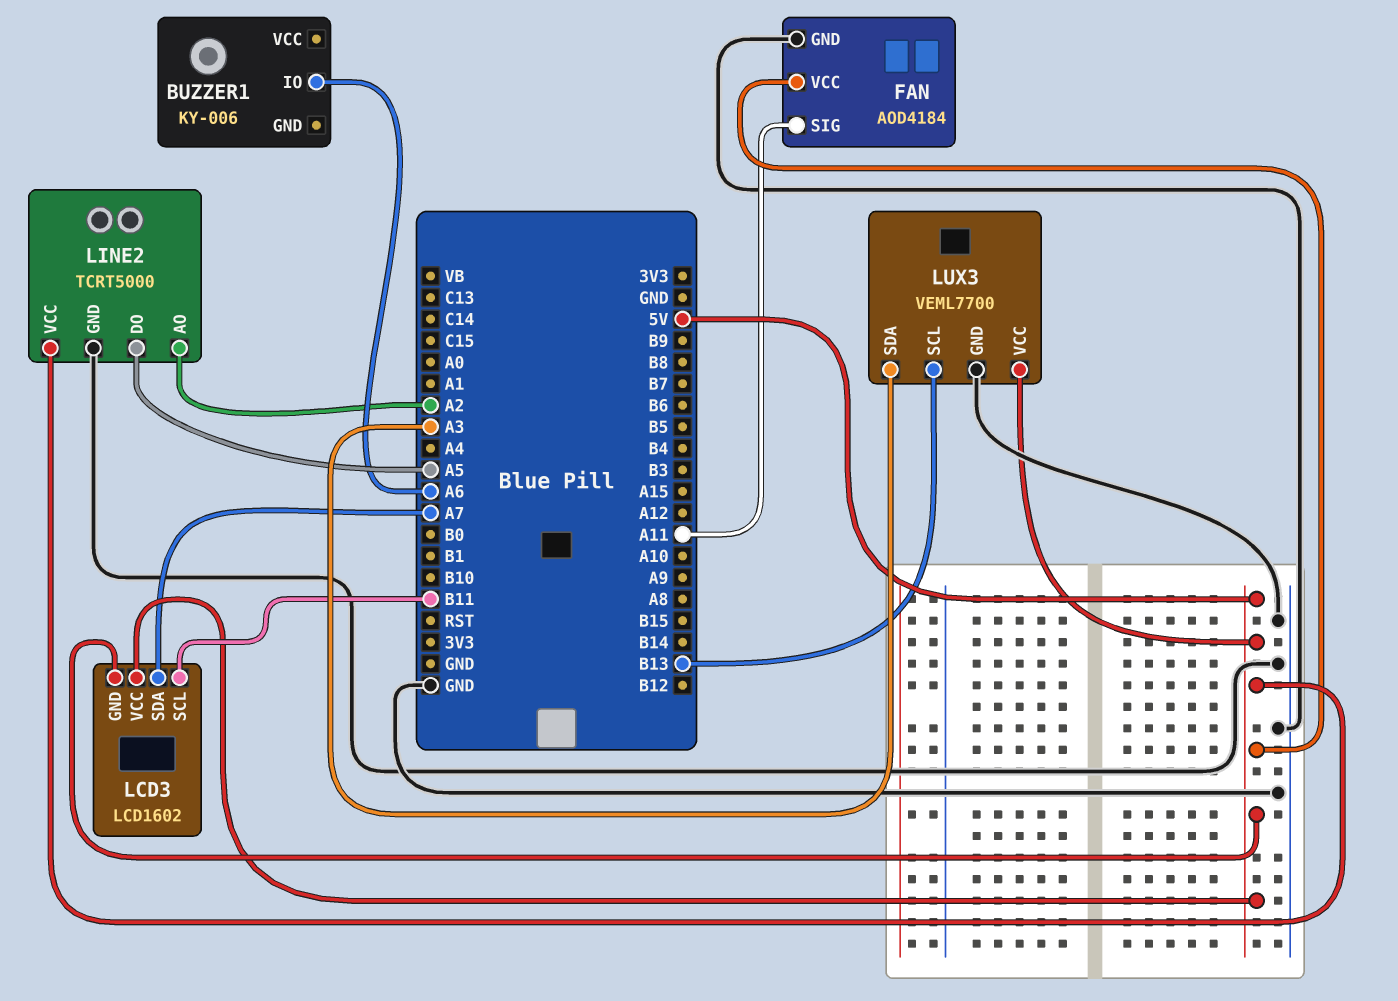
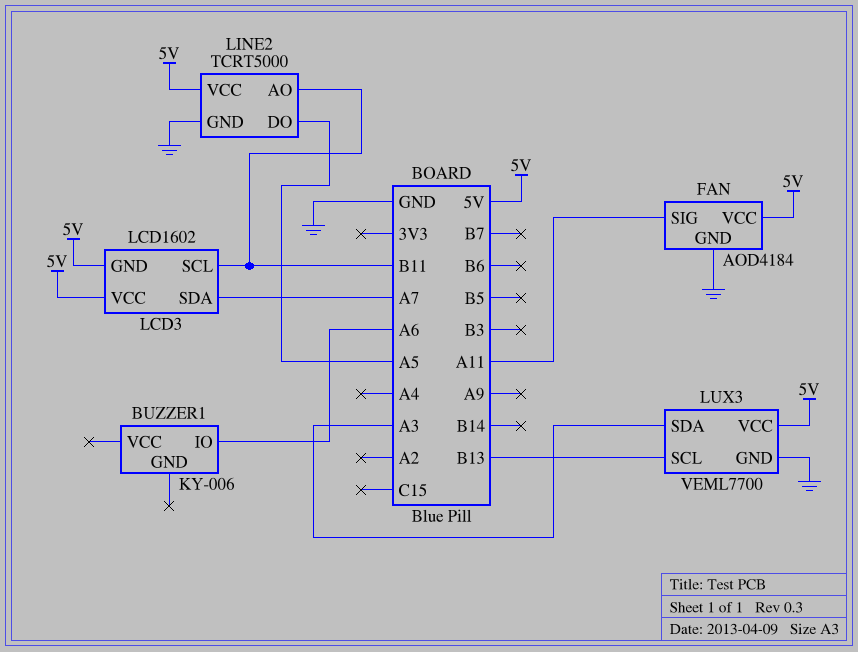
LINE2 pin AO: A2 -> B11

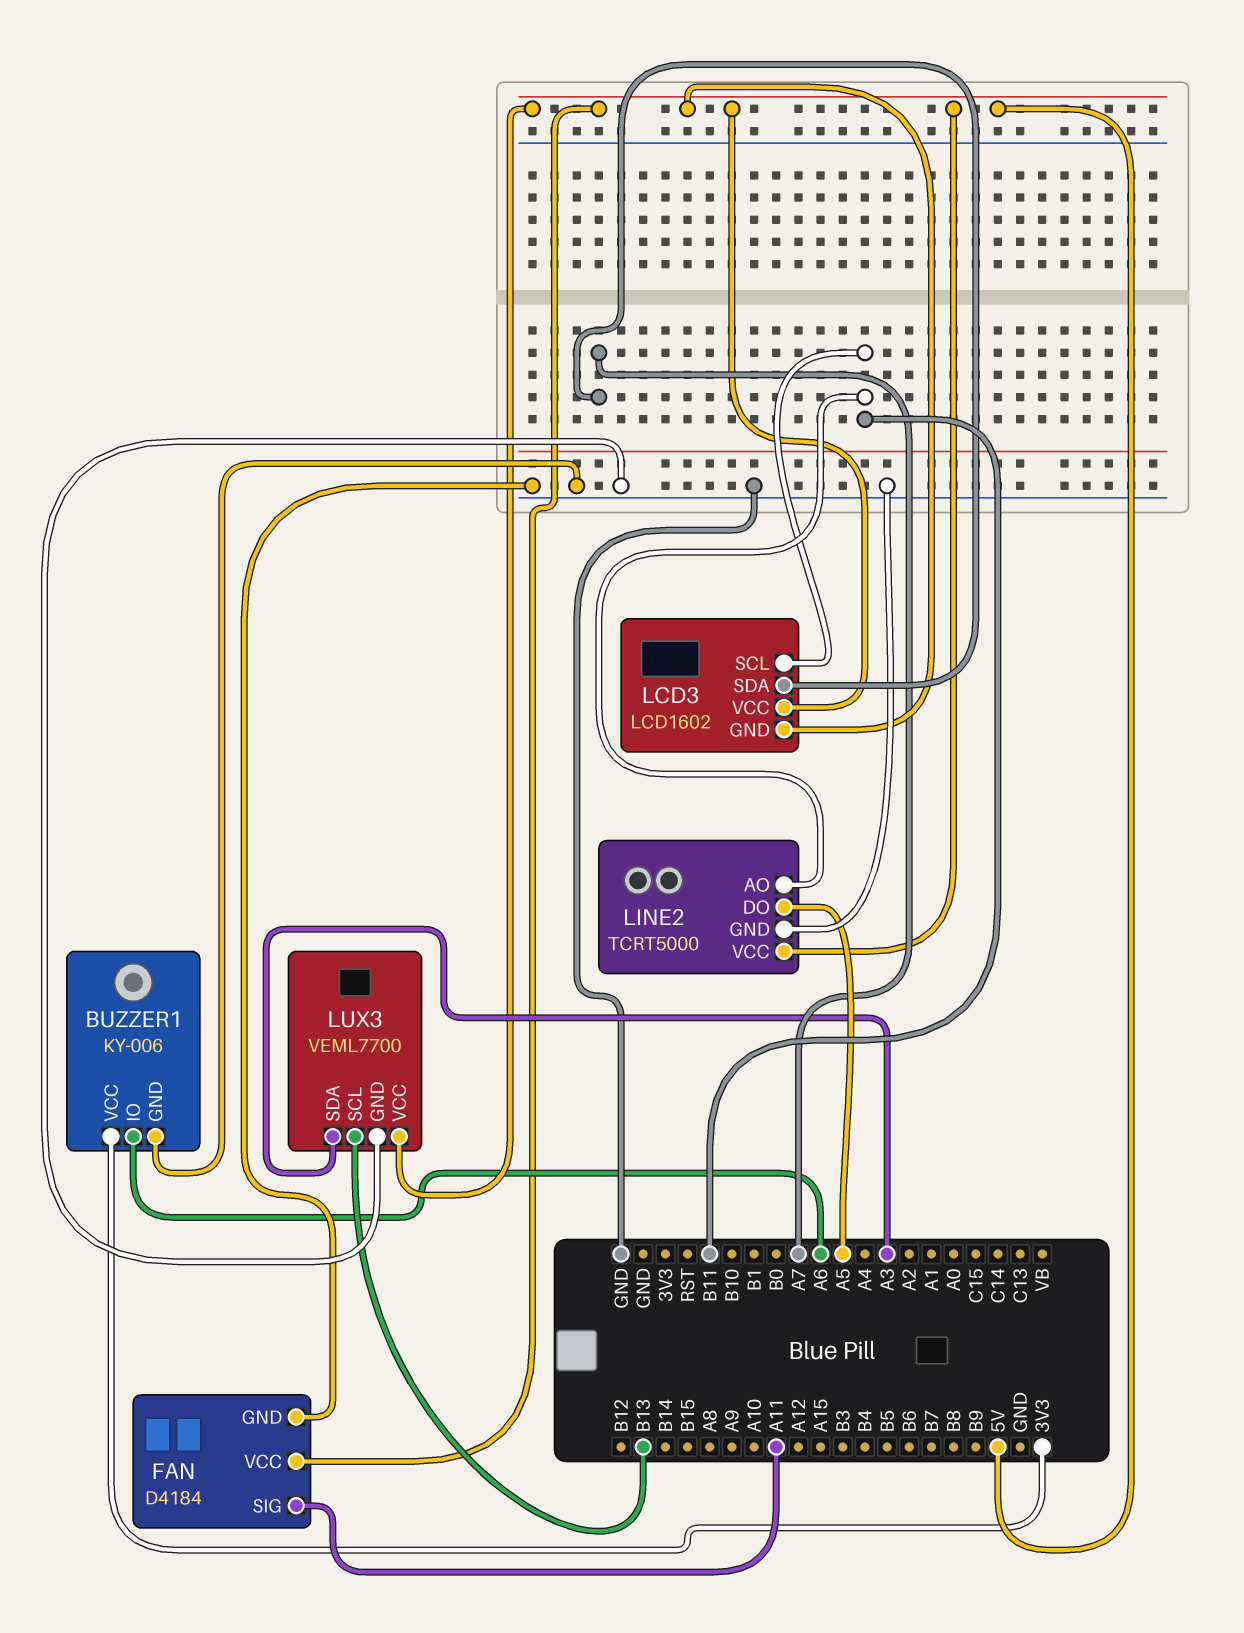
BUZZER1 pin GND: none -> GND
BUZZER1 pin VCC: none -> 3V3
FAN: AOD4184 -> D4184

